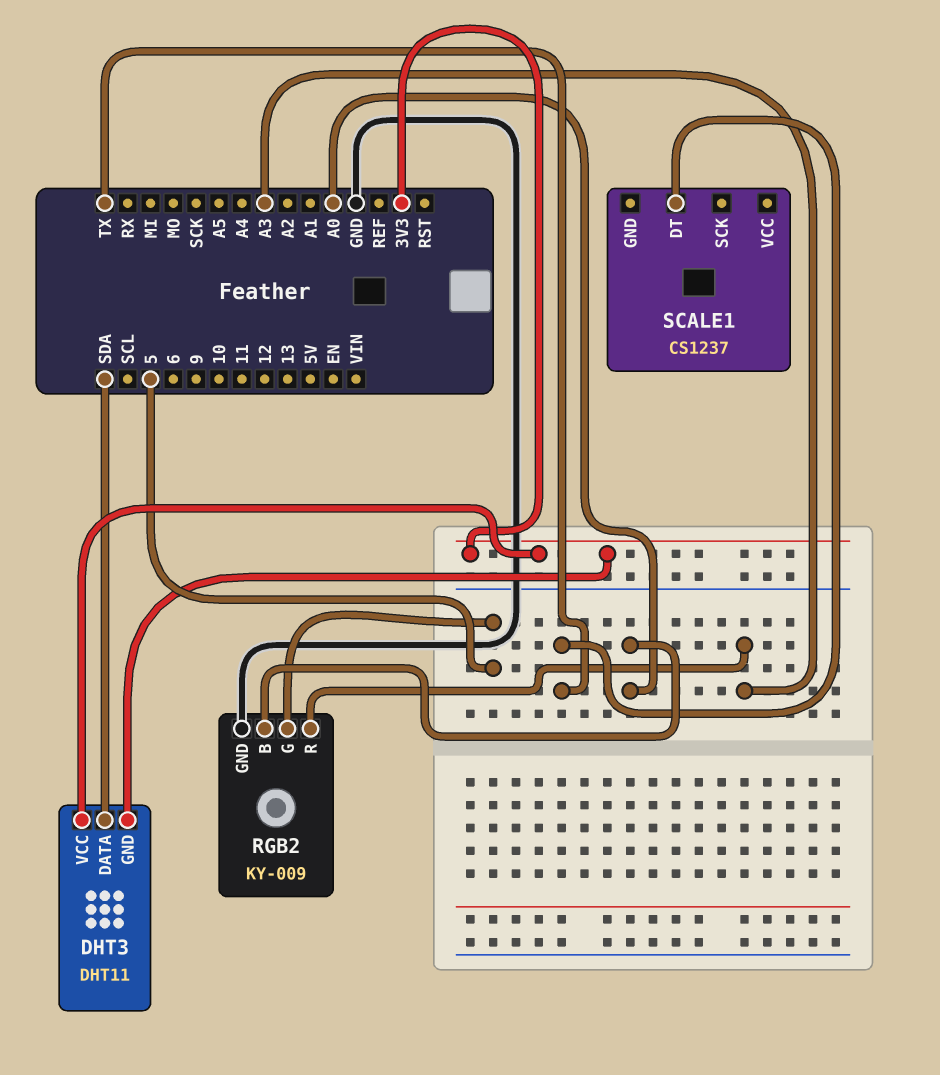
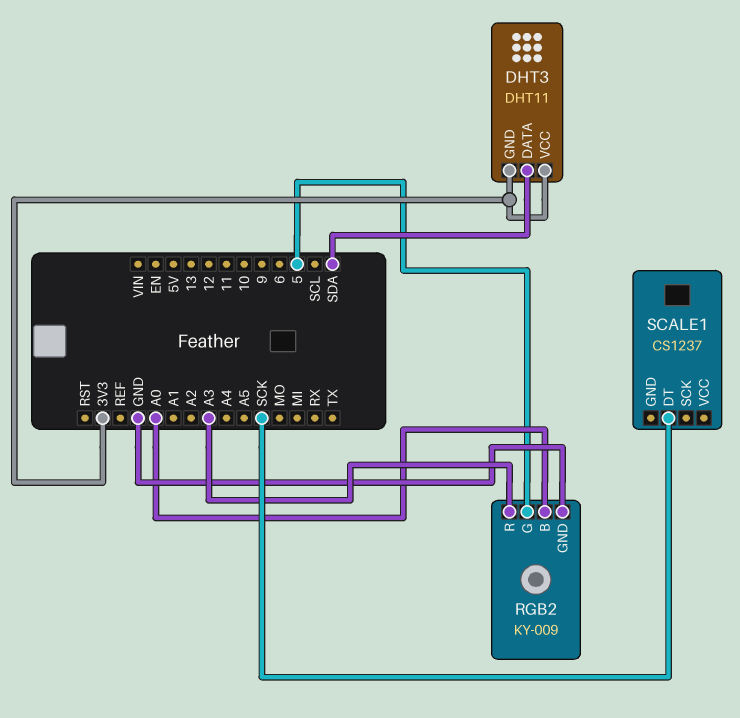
SCALE1 pin DT: TX -> SCK

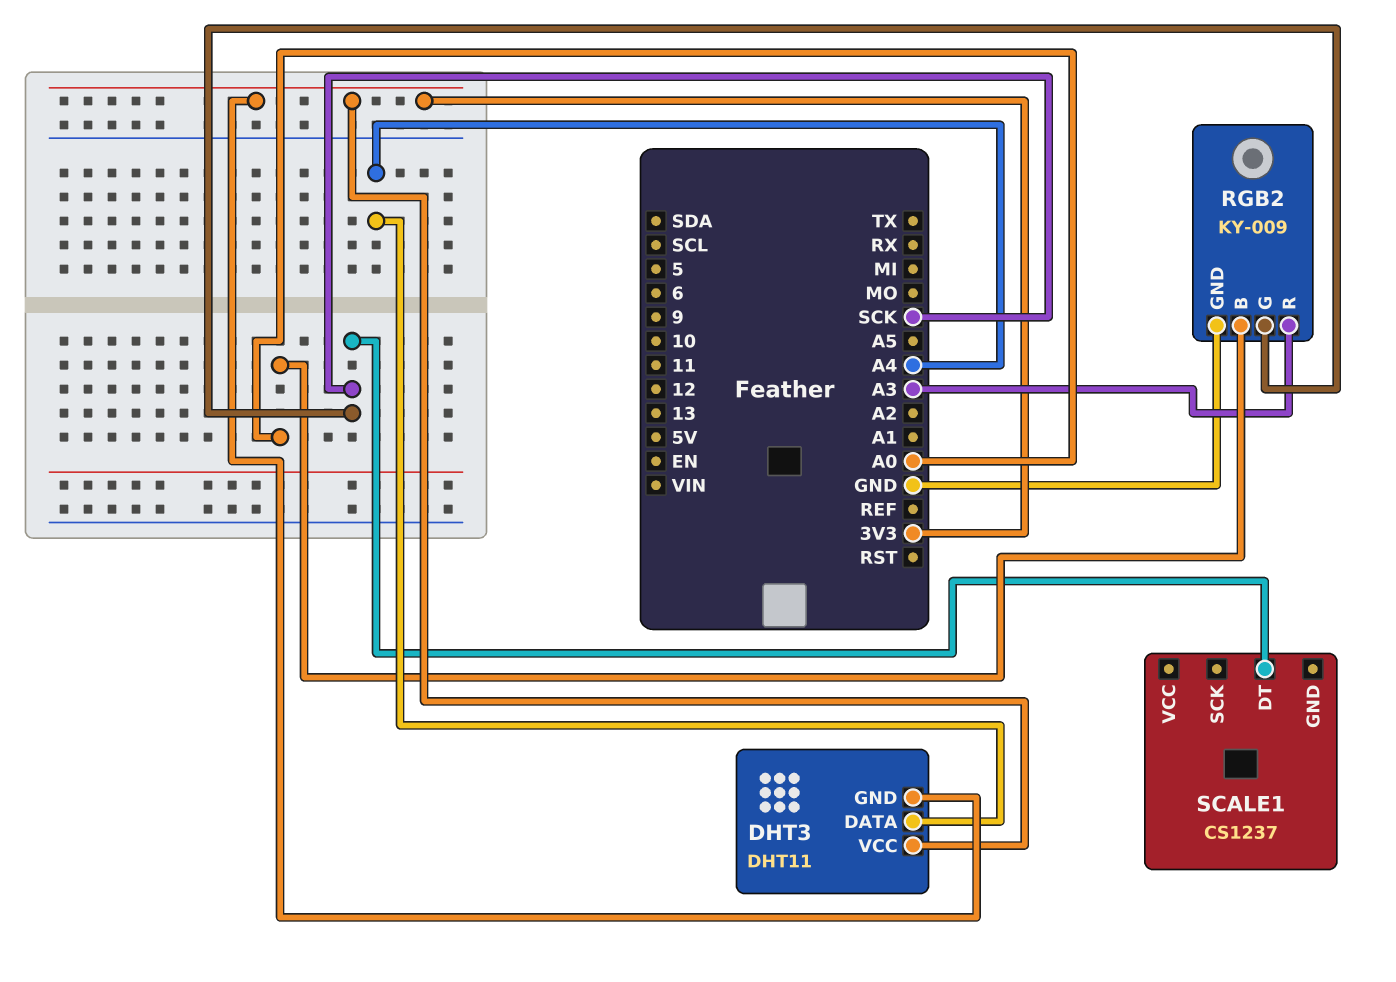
DHT3 pin DATA: SDA -> A4
RGB2 pin G: 5 -> SCK

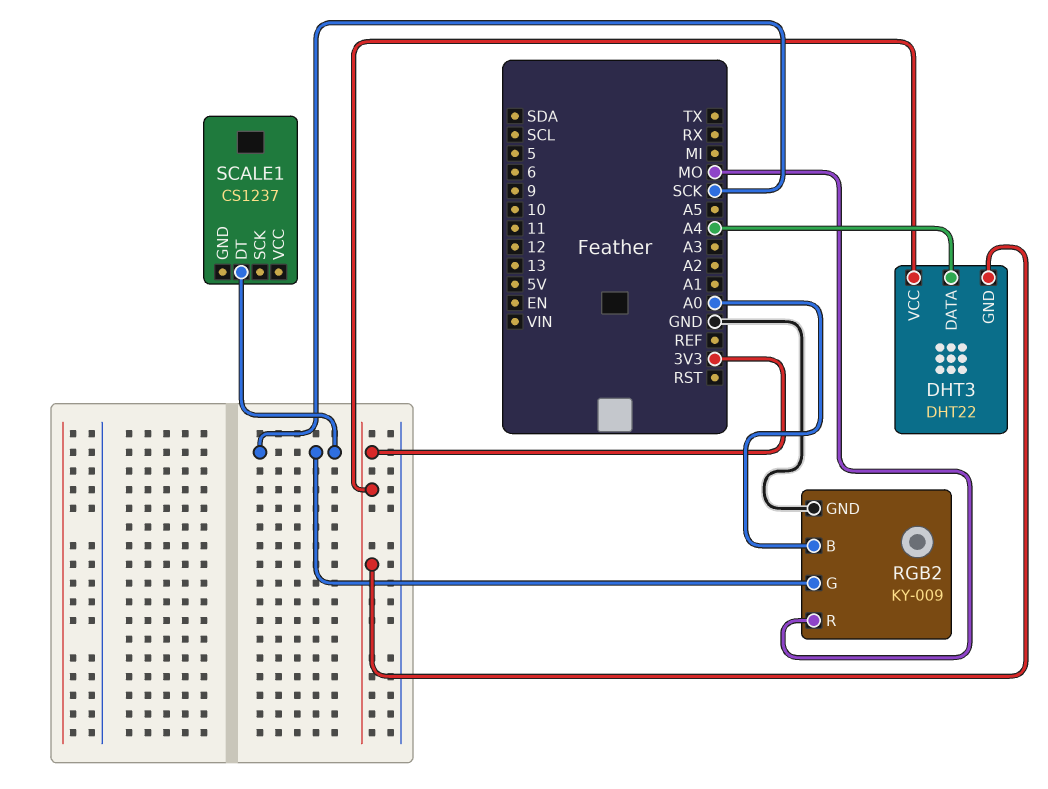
DHT3: DHT11 -> DHT22
RGB2 pin R: A3 -> MO

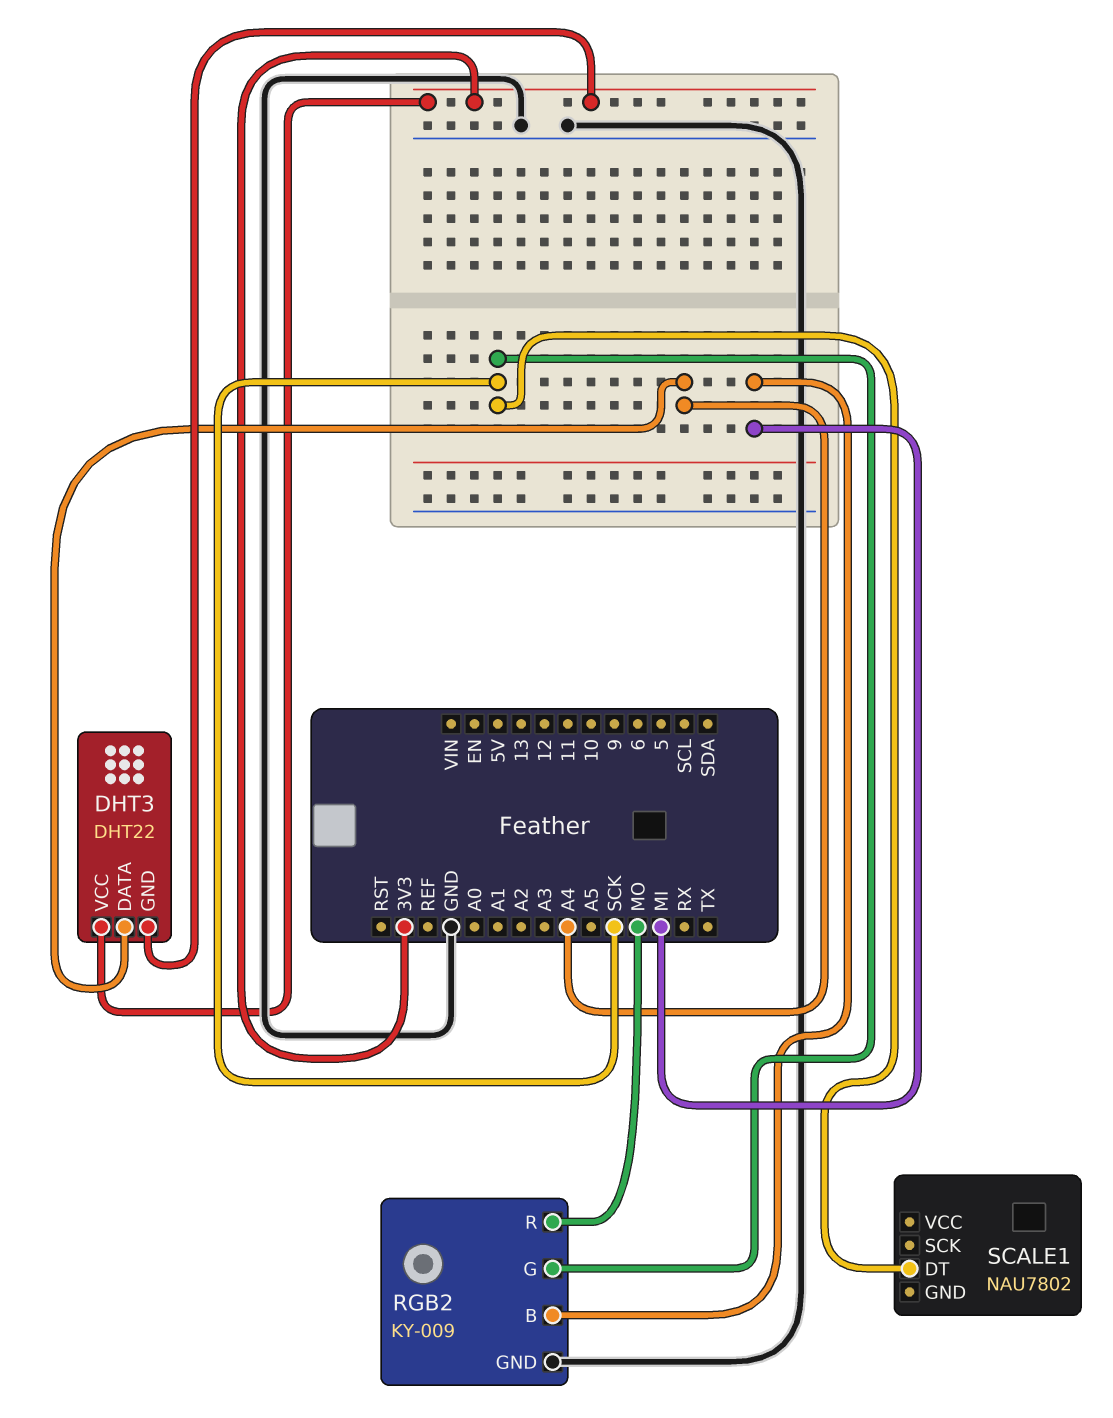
RGB2 pin B: A0 -> MI
SCALE1: CS1237 -> NAU7802

